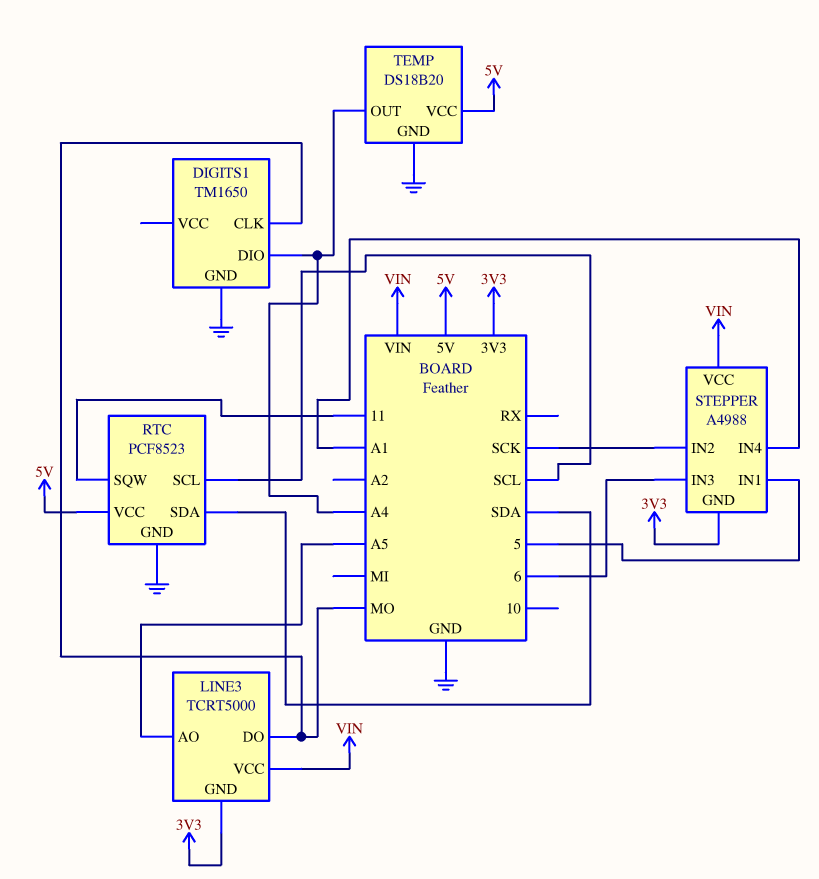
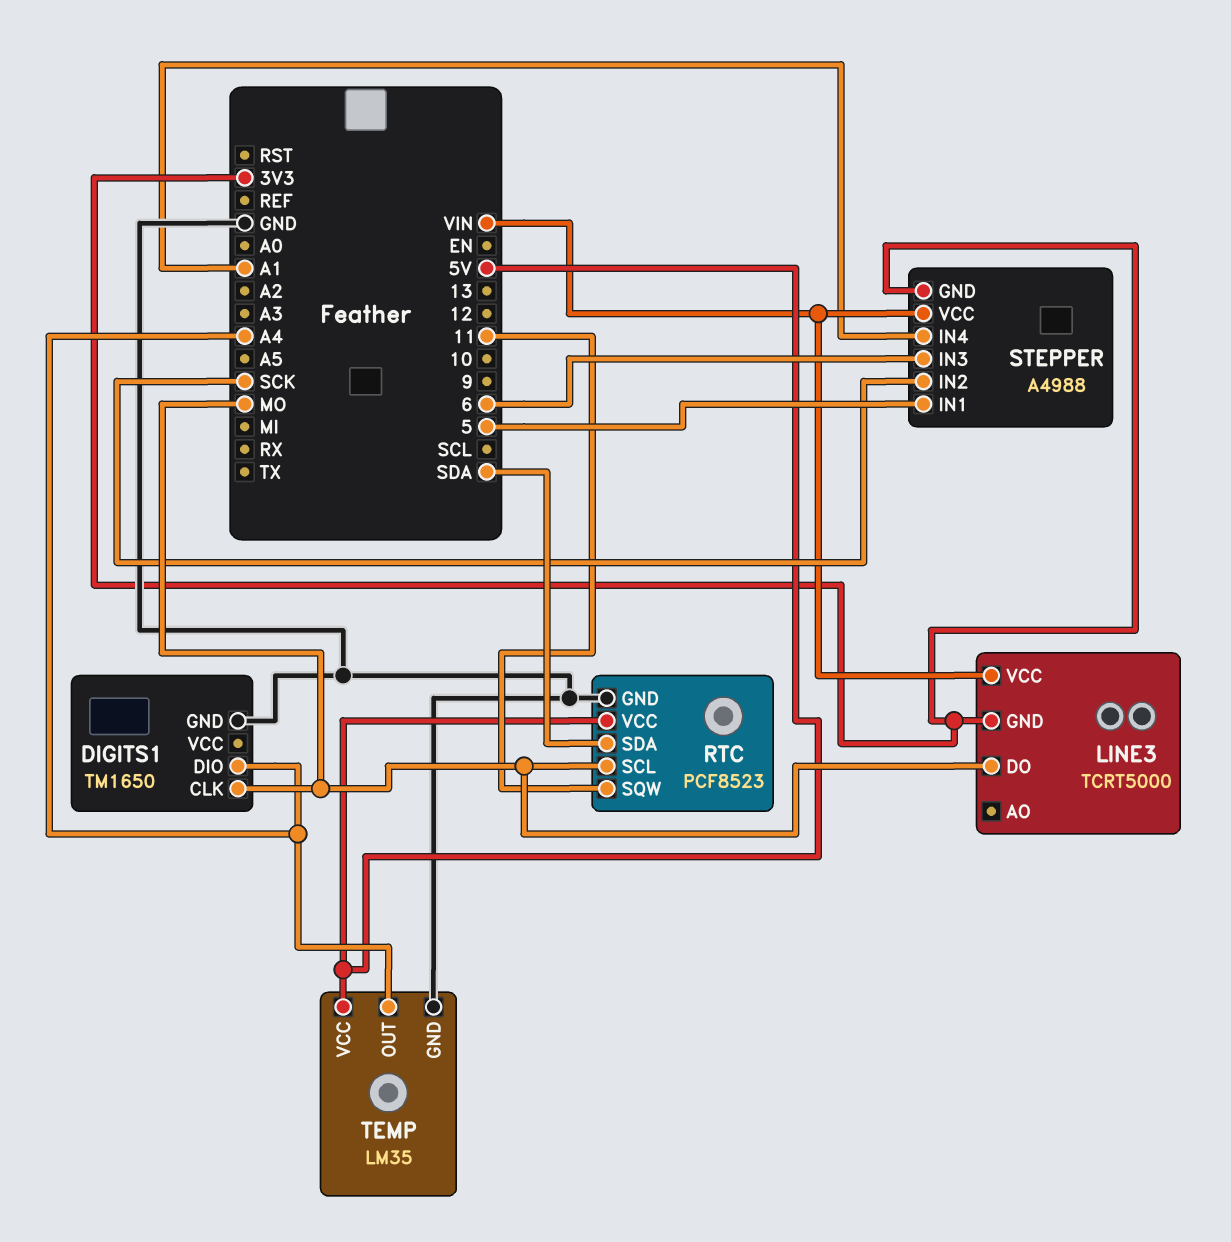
LINE3 pin AO: A5 -> none
RTC pin SCL: SCL -> MO
TEMP: DS18B20 -> LM35

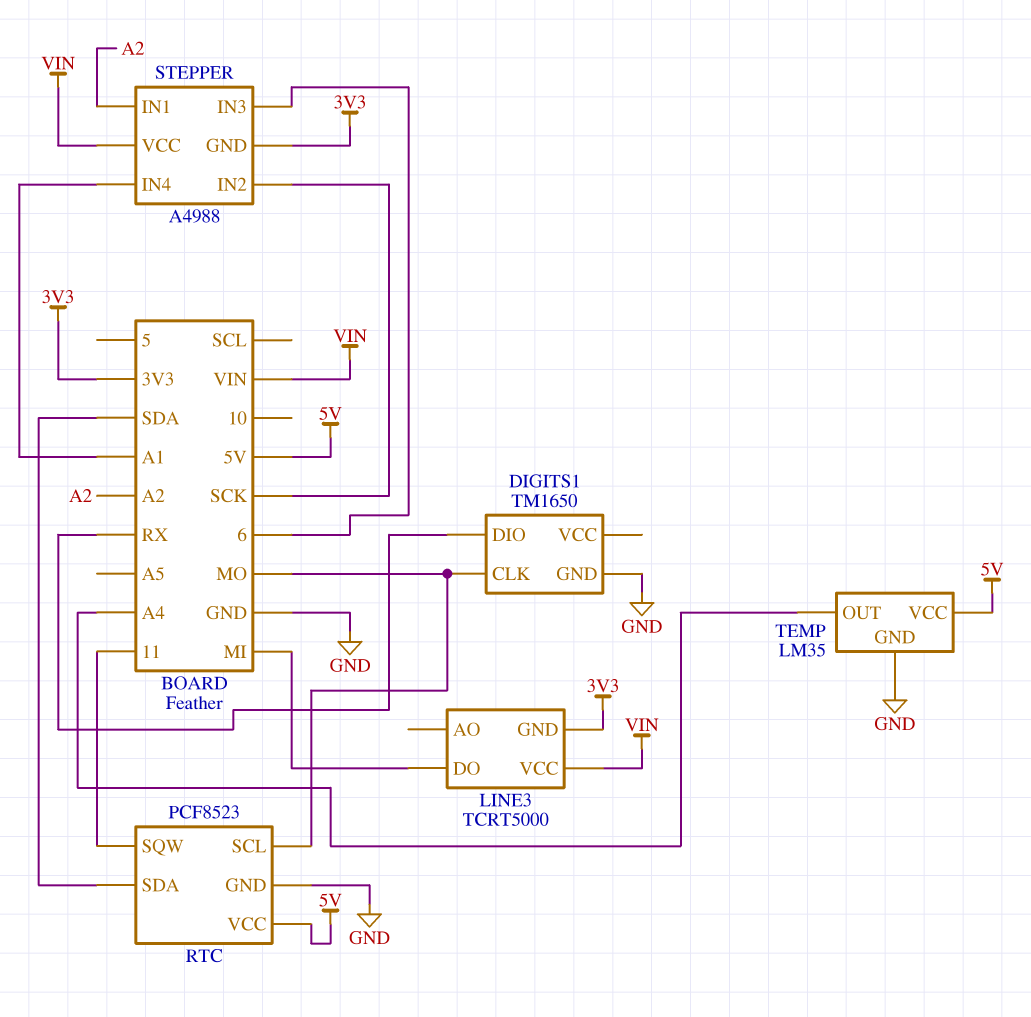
DIGITS1 pin DIO: A4 -> RX
LINE3 pin DO: MO -> MI
STEPPER pin IN1: 5 -> A2

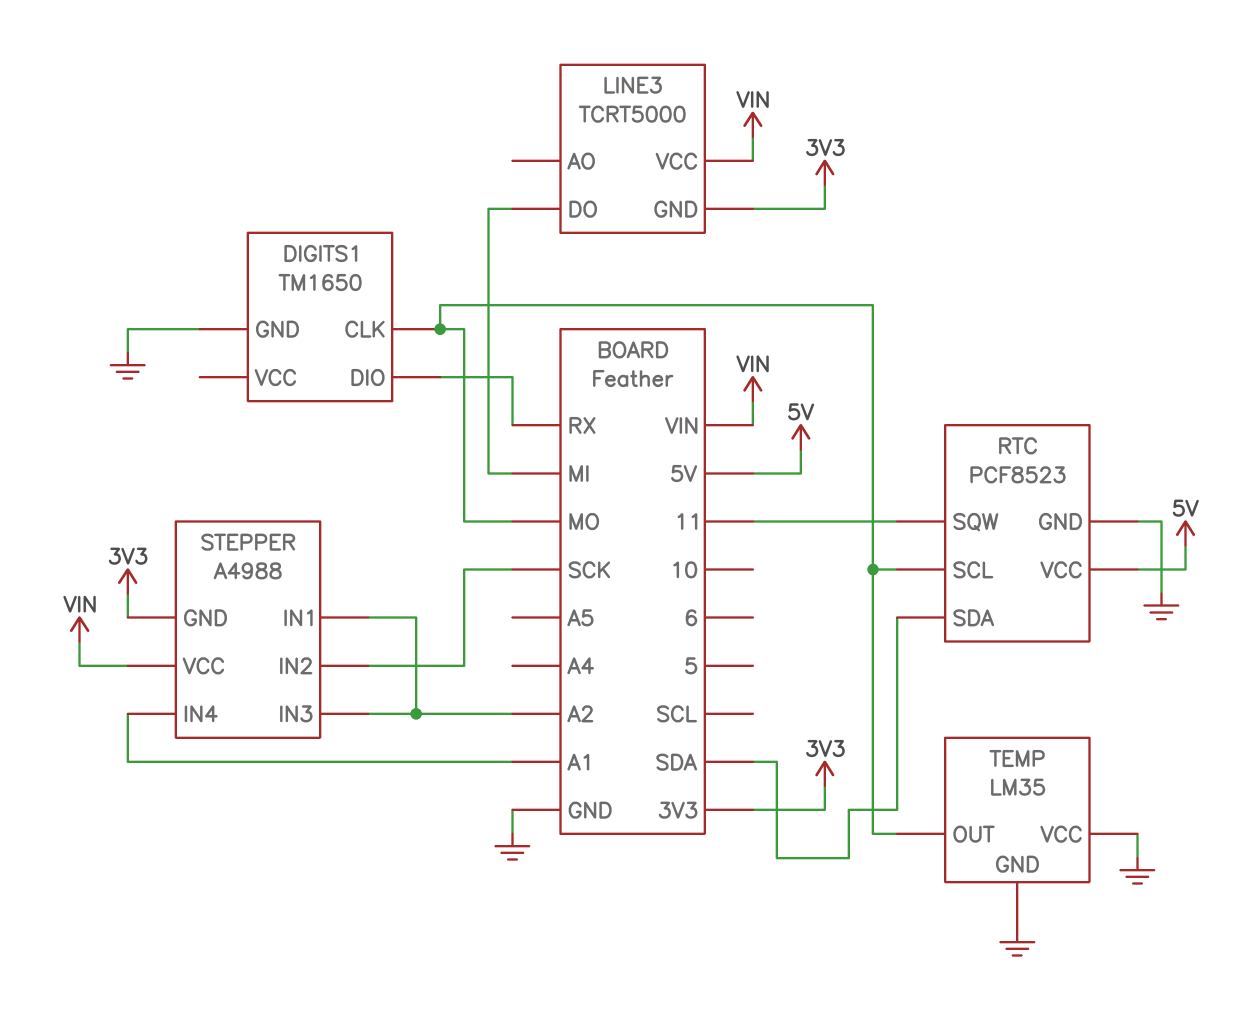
STEPPER pin IN3: 6 -> A2
TEMP pin OUT: A4 -> MO
TEMP pin VCC: 5V -> GND

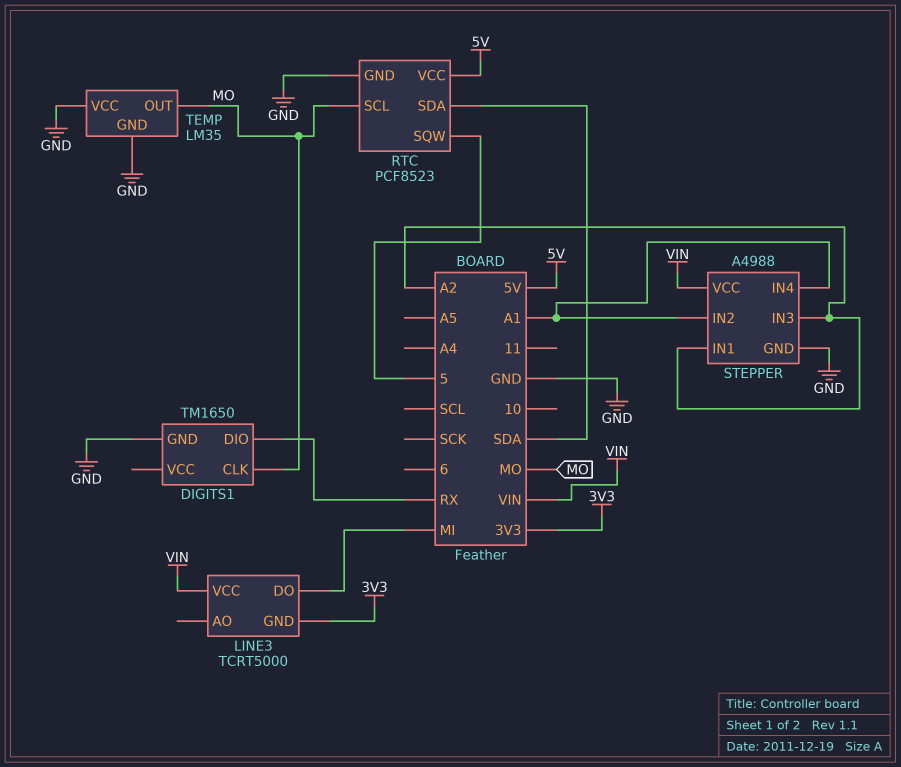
RTC pin SQW: 11 -> 5
STEPPER pin GND: 3V3 -> GND
STEPPER pin IN2: SCK -> A1

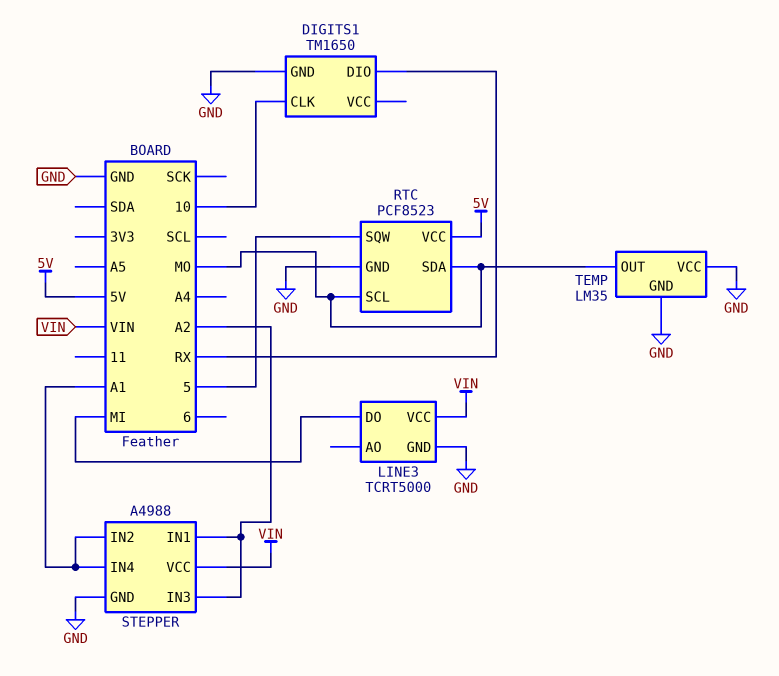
DIGITS1 pin CLK: MO -> 10
LINE3 pin GND: 3V3 -> GND
RTC pin SDA: SDA -> MO

